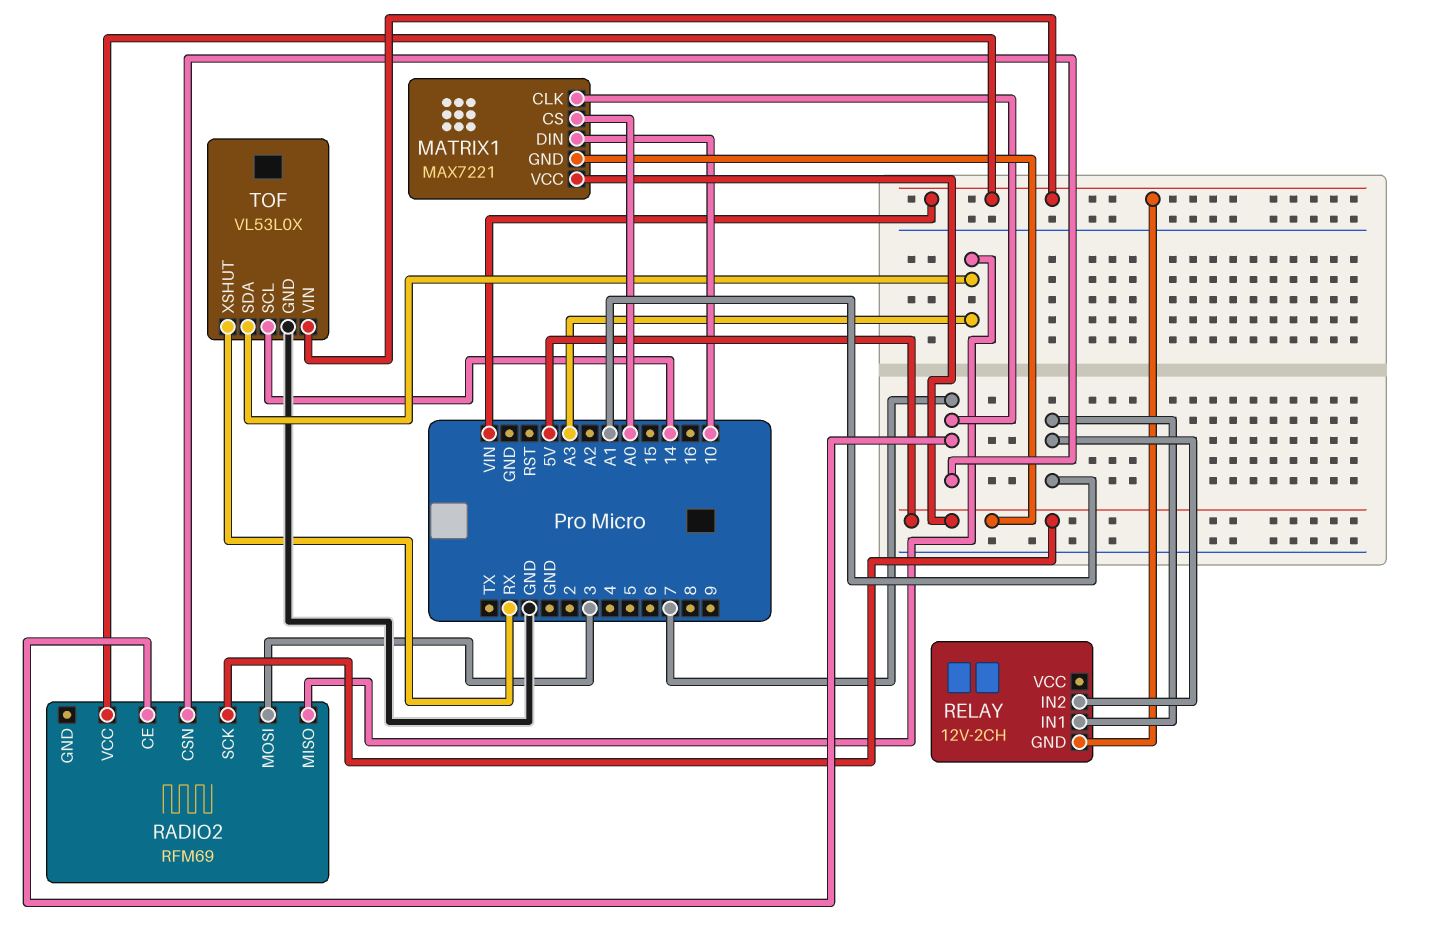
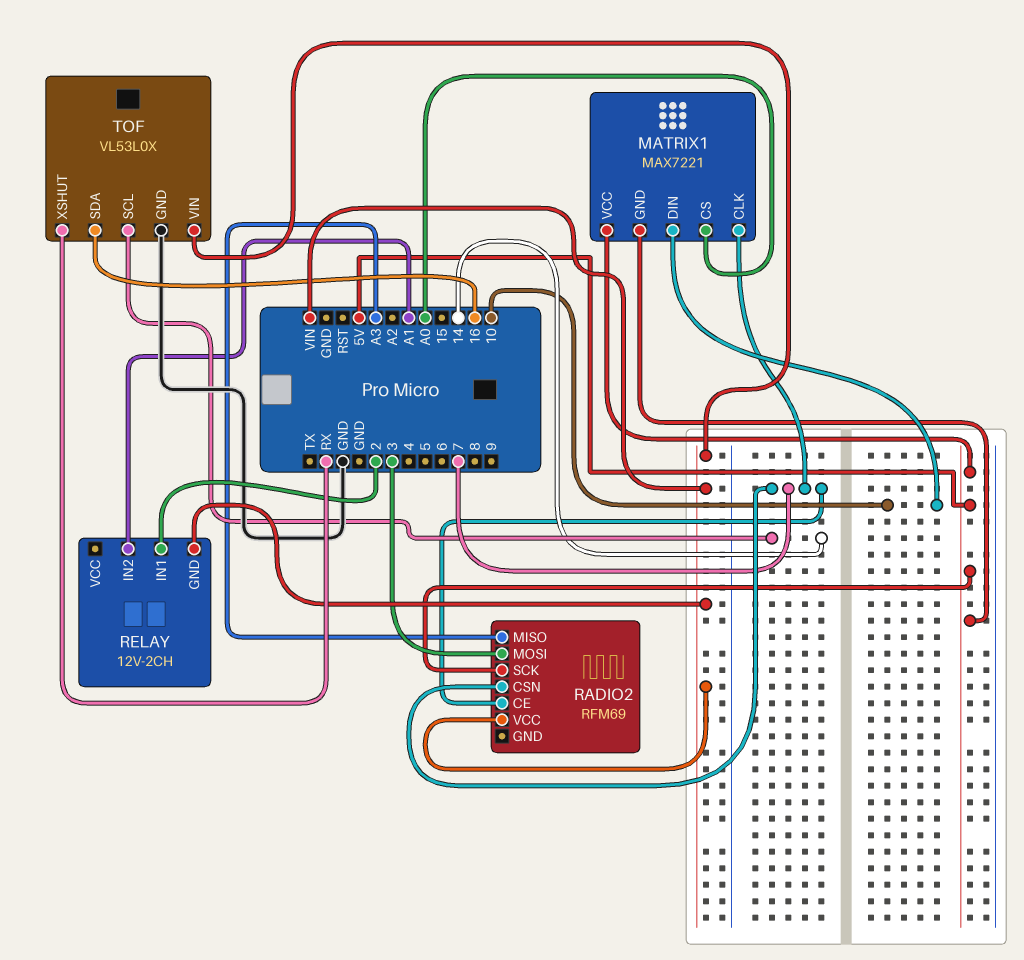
RELAY pin IN1: A1 -> 2
TOF pin SDA: A3 -> 16

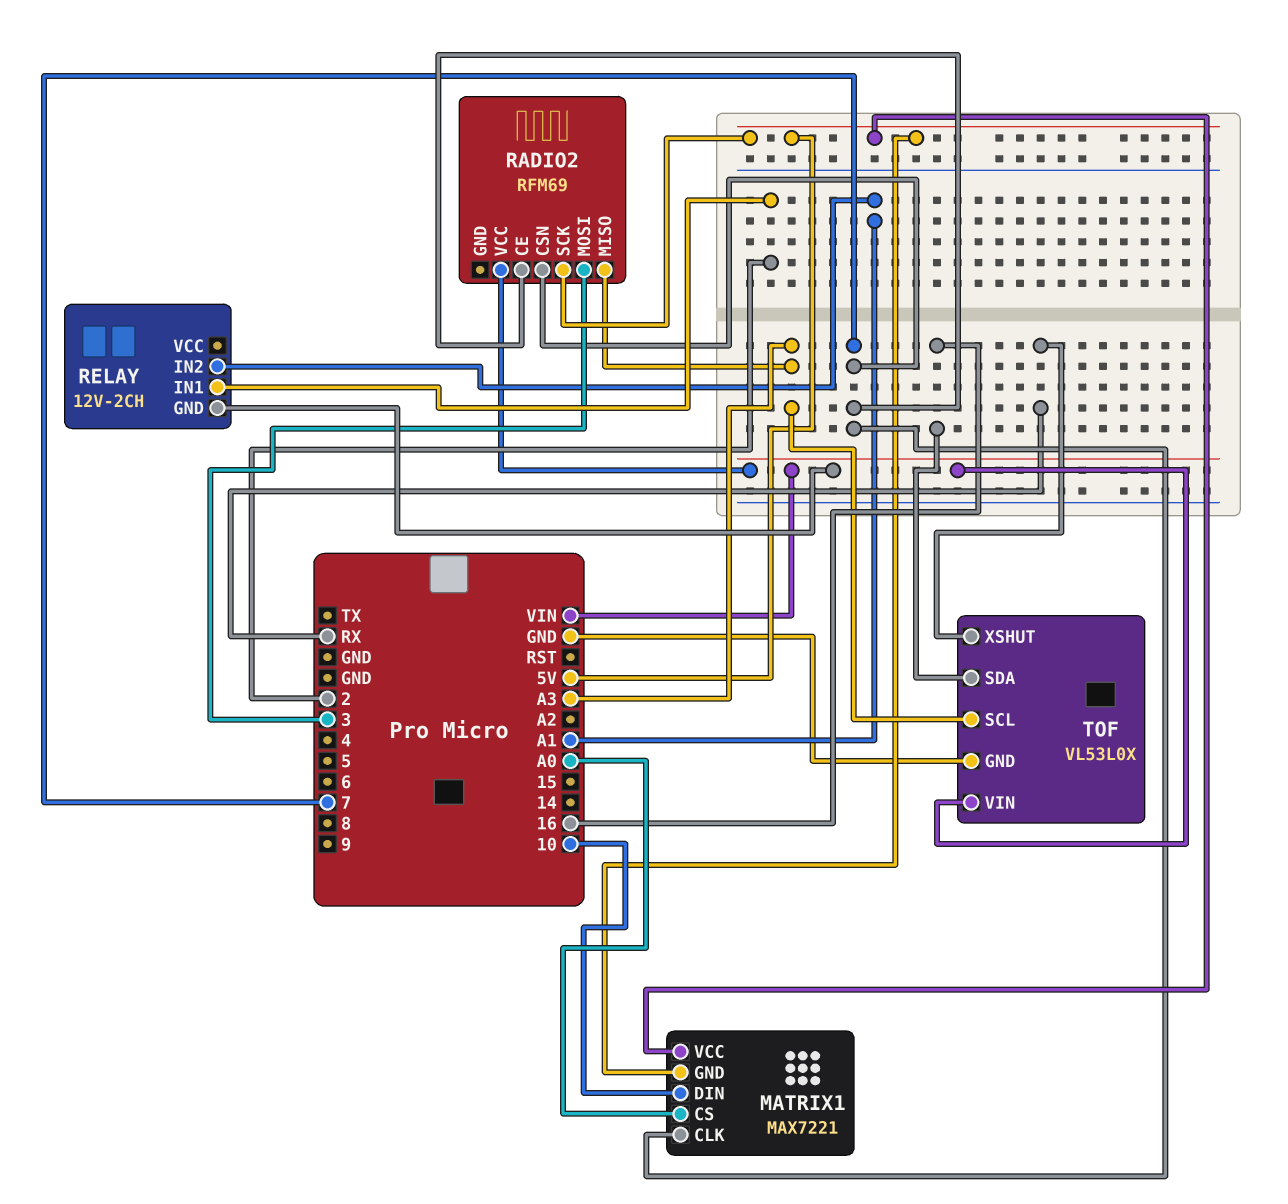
TOF pin SCL: 14 -> A3

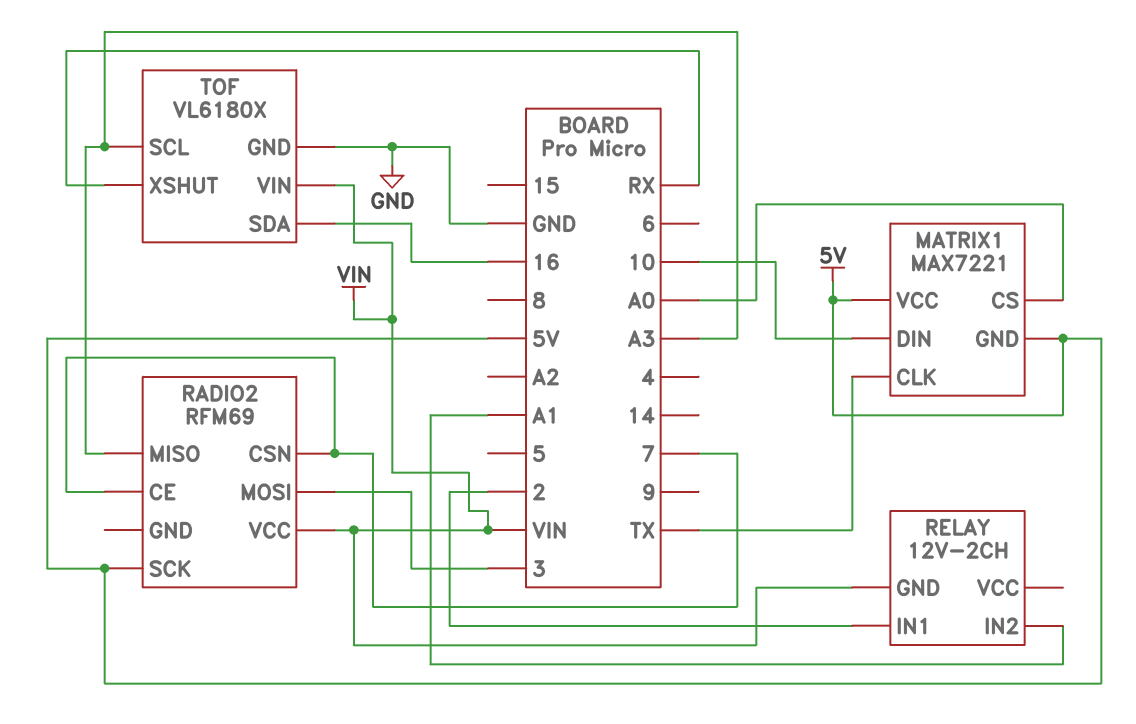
MATRIX1 pin CLK: 7 -> TX
TOF: VL53L0X -> VL6180X

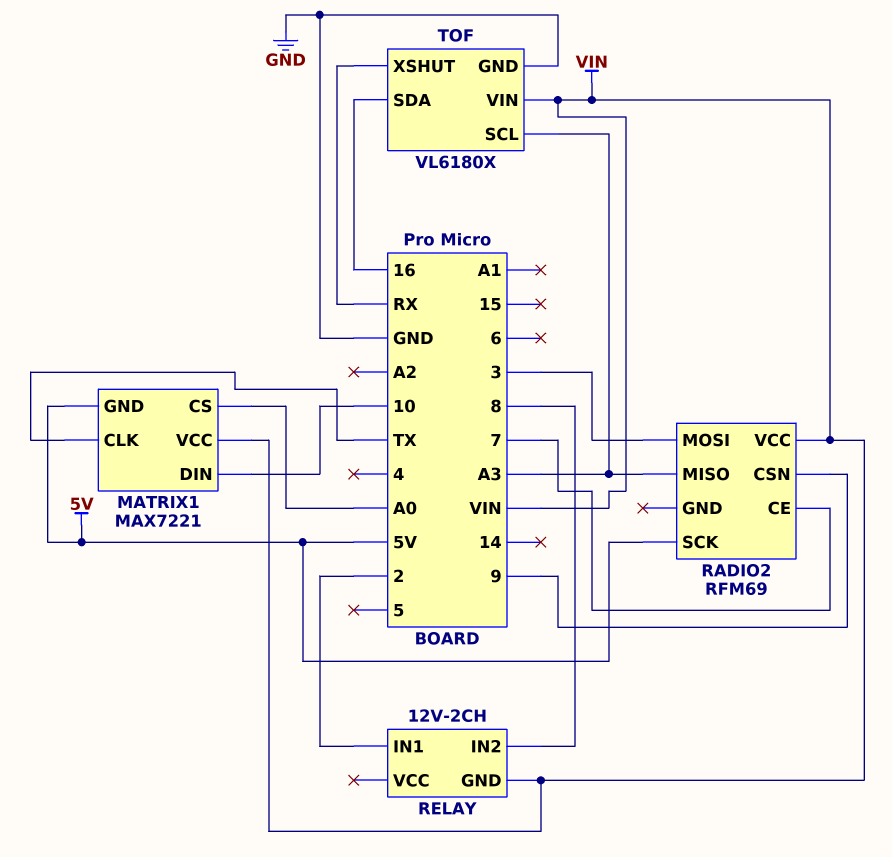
MATRIX1 pin VCC: 5V -> VIN
RADIO2 pin CSN: 7 -> 9
RELAY pin IN2: A1 -> 8

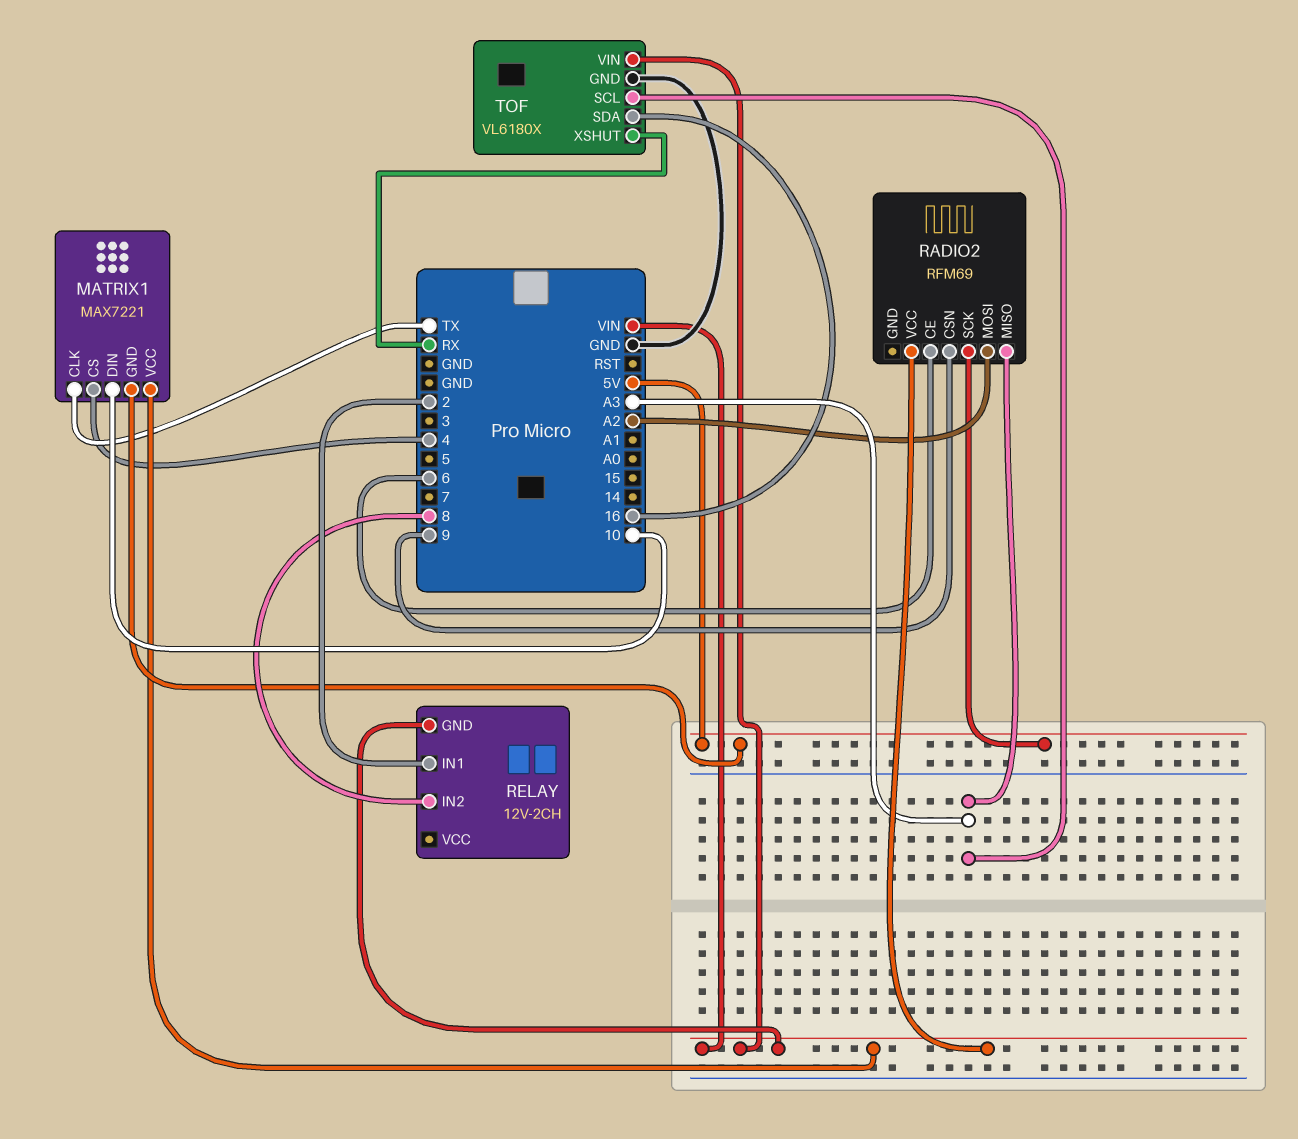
MATRIX1 pin CS: A0 -> 4
RADIO2 pin CE: 7 -> 6
RADIO2 pin MOSI: 3 -> A2

